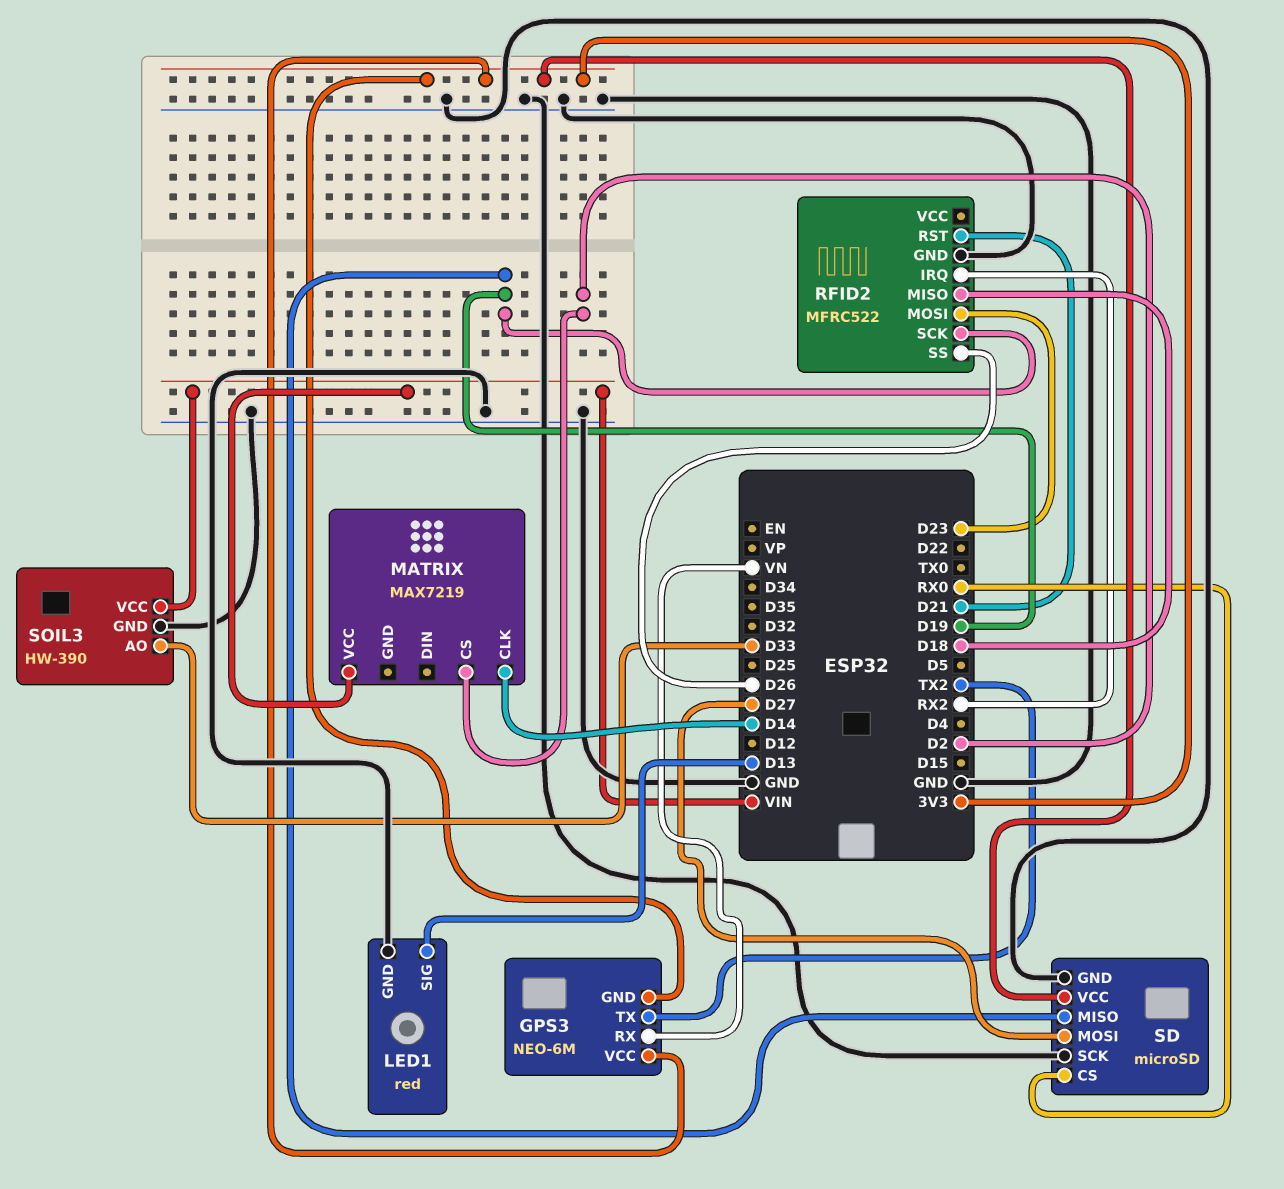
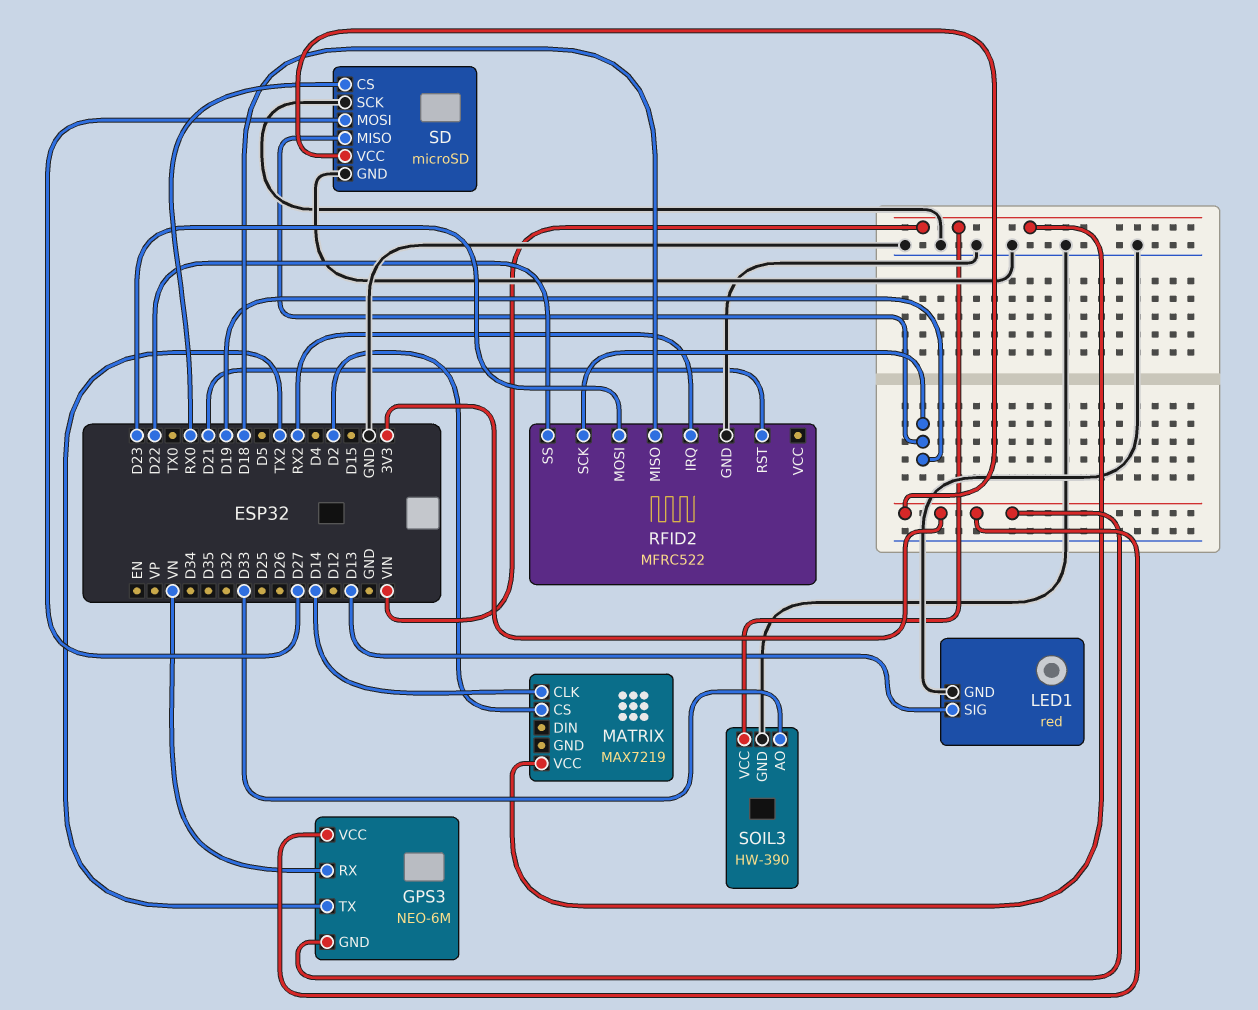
RFID2 pin SS: D26 -> D22

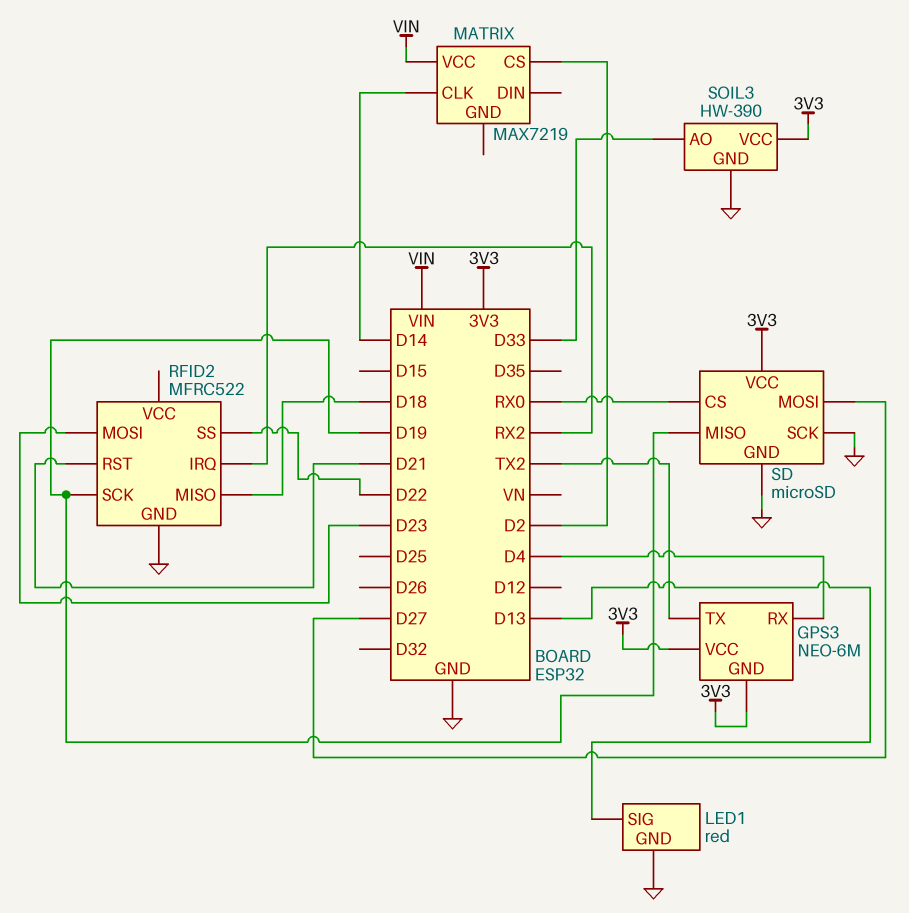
GPS3 pin RX: VN -> D4
SOIL3 pin VCC: VIN -> 3V3

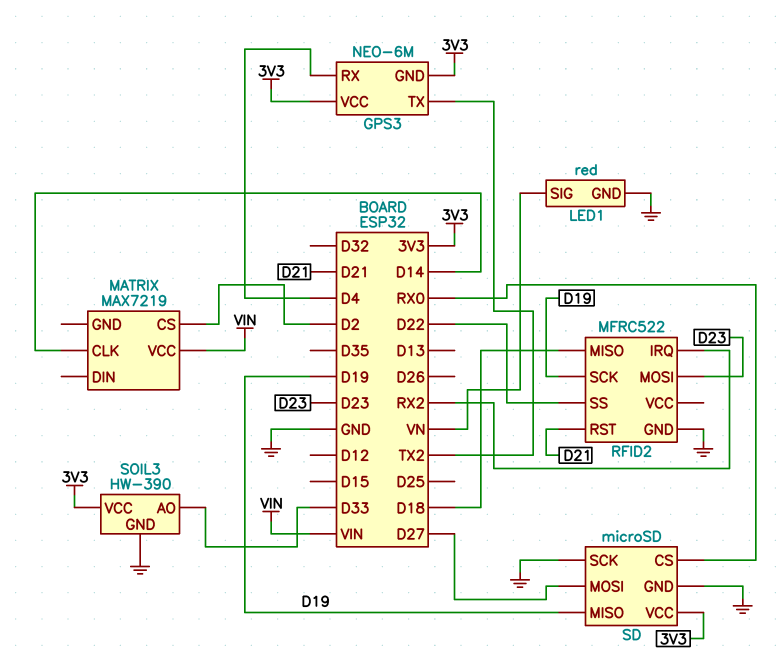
LED1 pin SIG: D13 -> VN

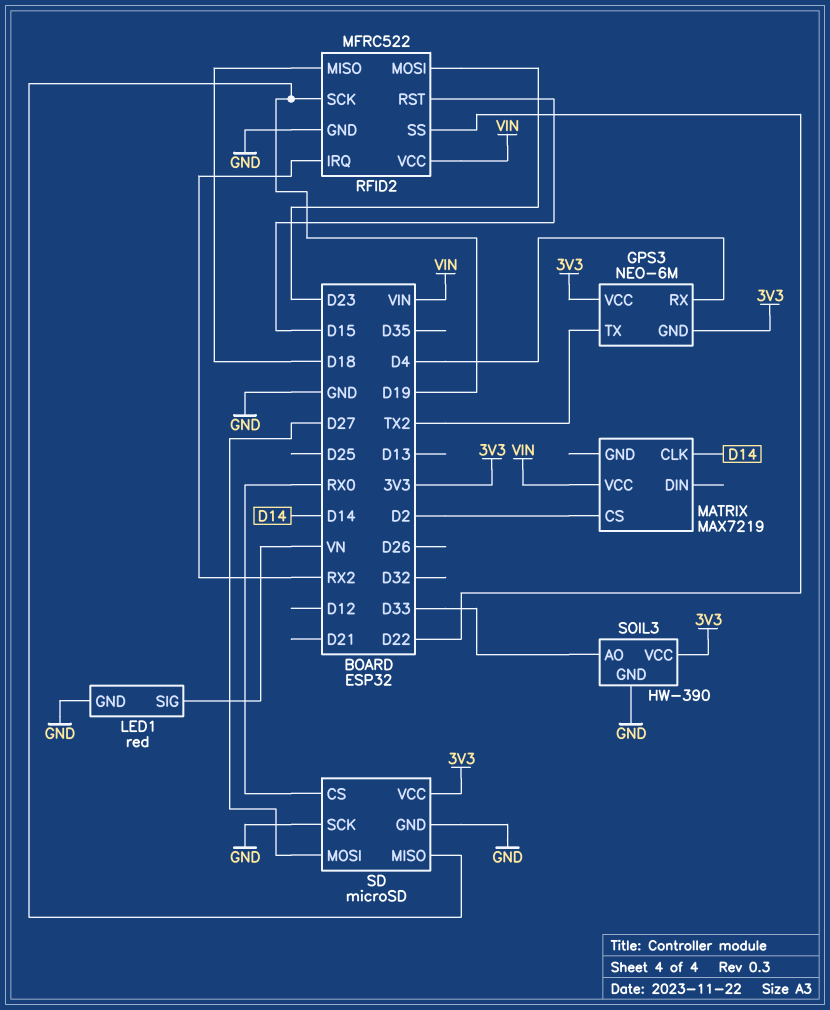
RFID2 pin RST: D21 -> D15
RFID2 pin VCC: none -> VIN

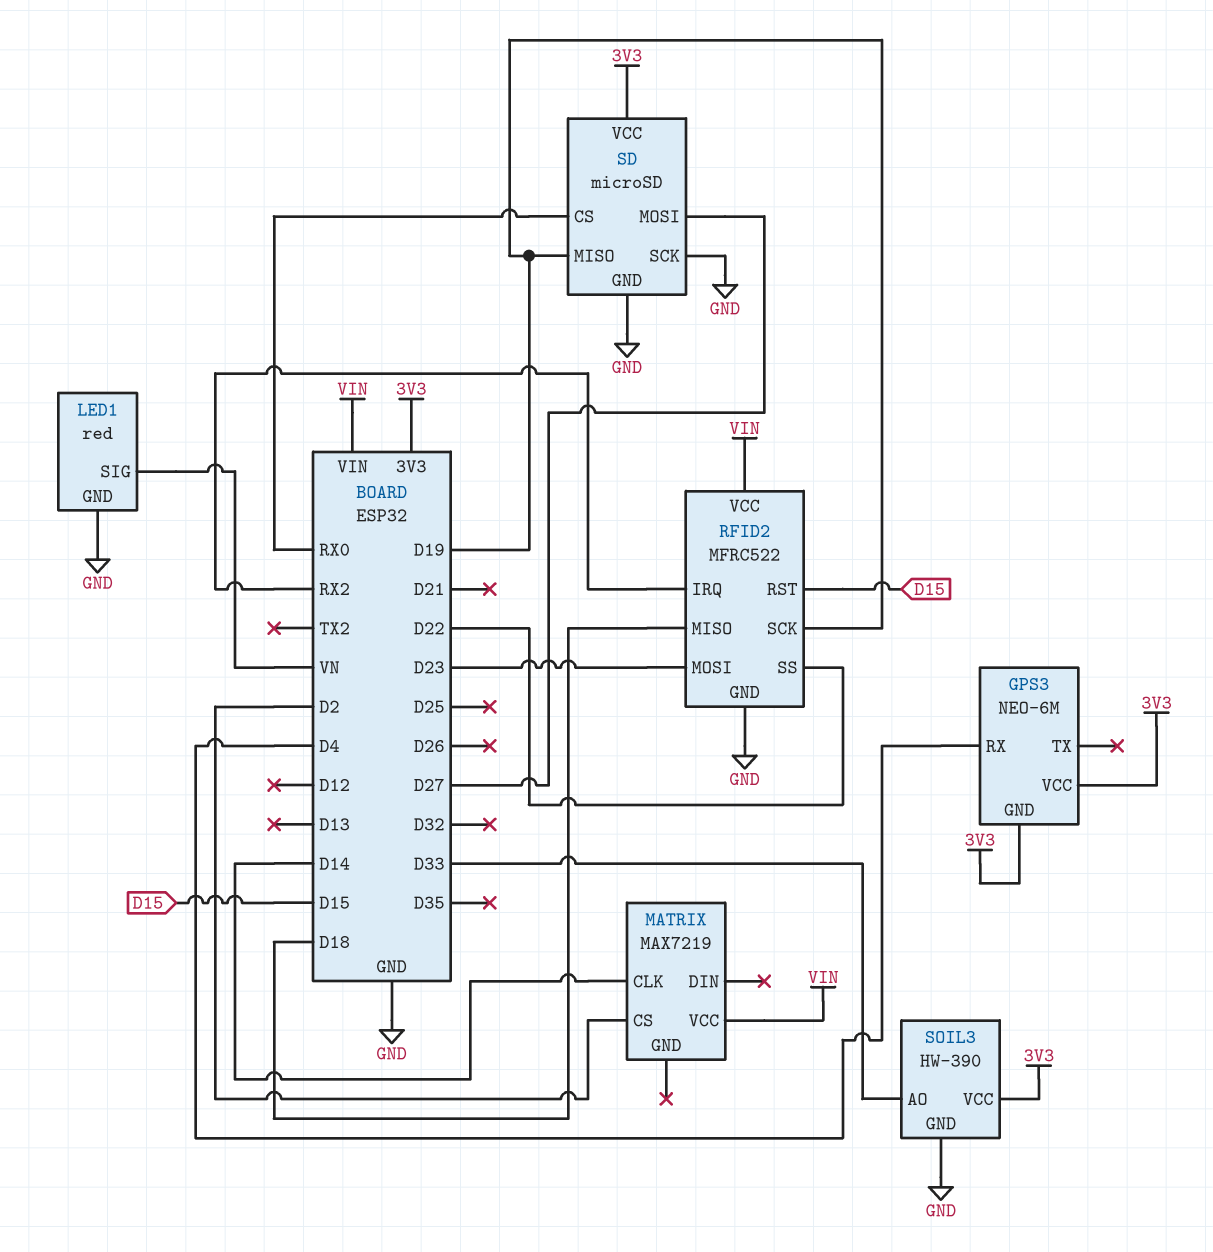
GPS3 pin TX: TX2 -> none

